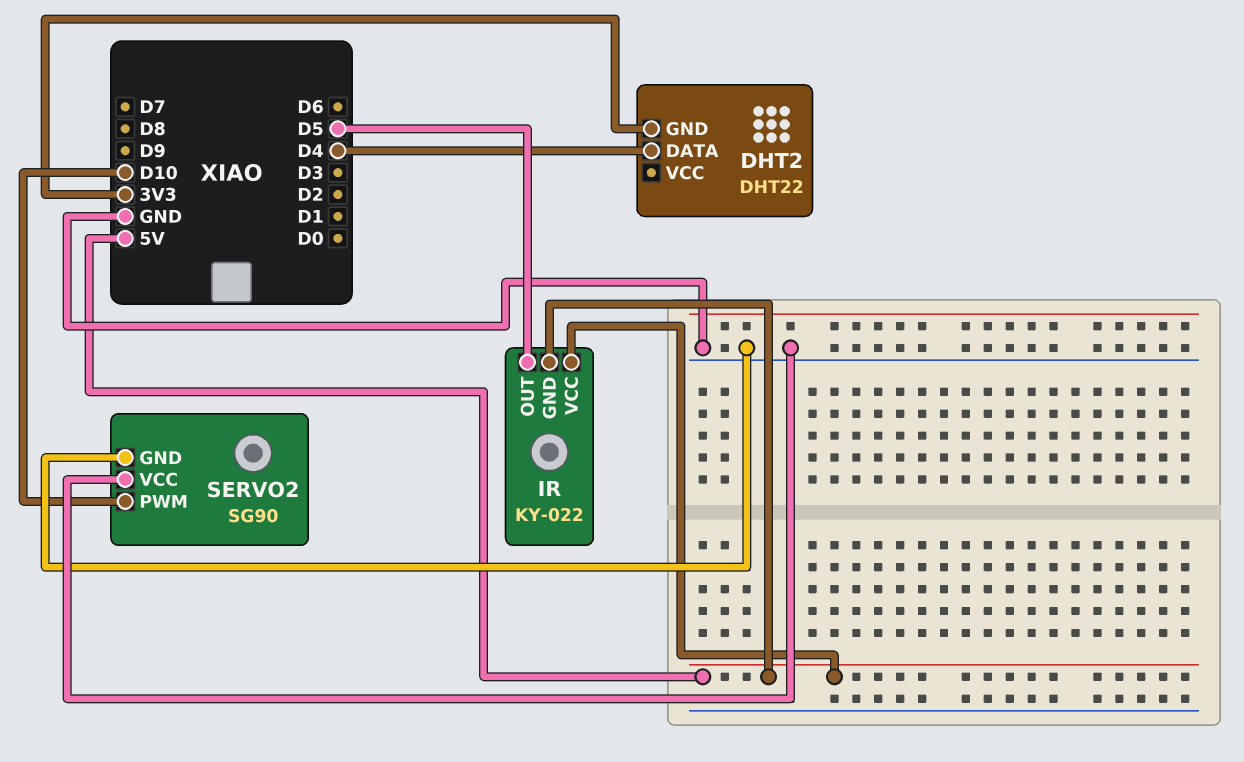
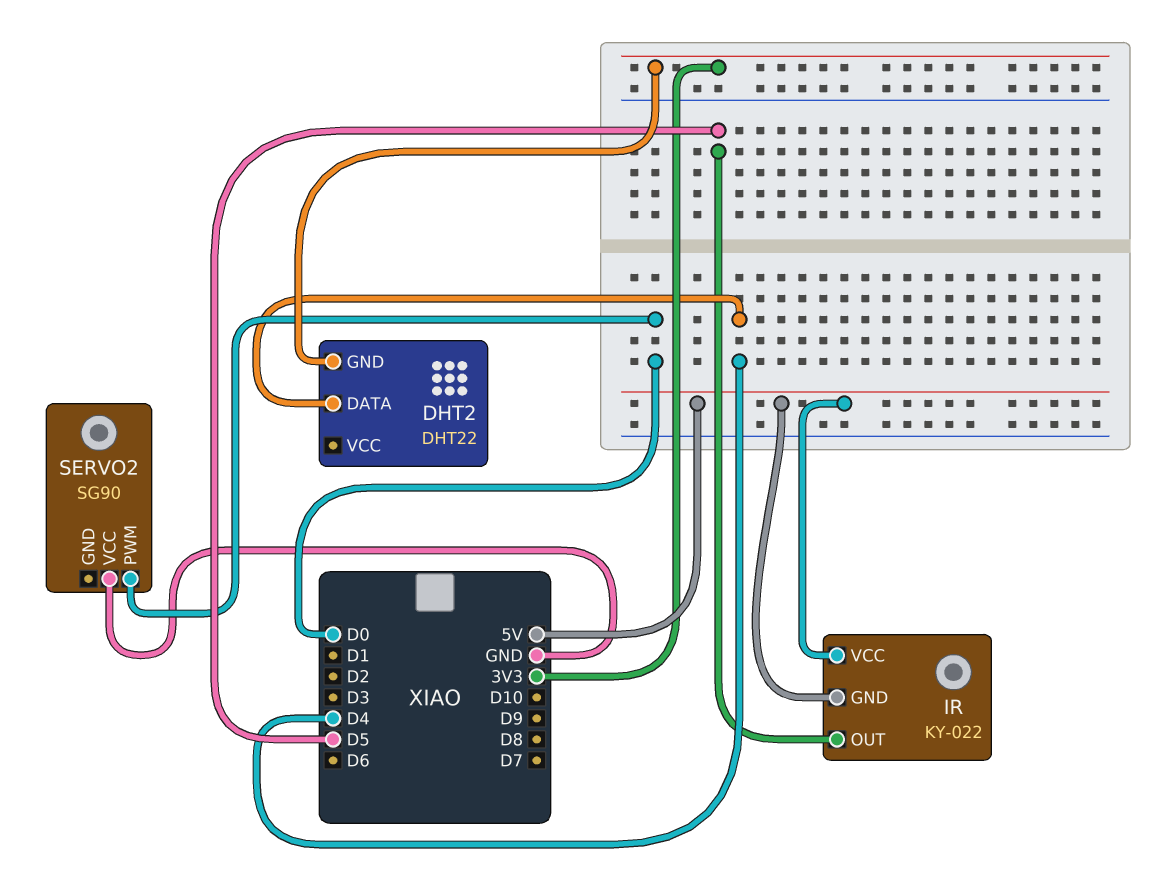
SERVO2 pin GND: GND -> none
SERVO2 pin PWM: D10 -> D0

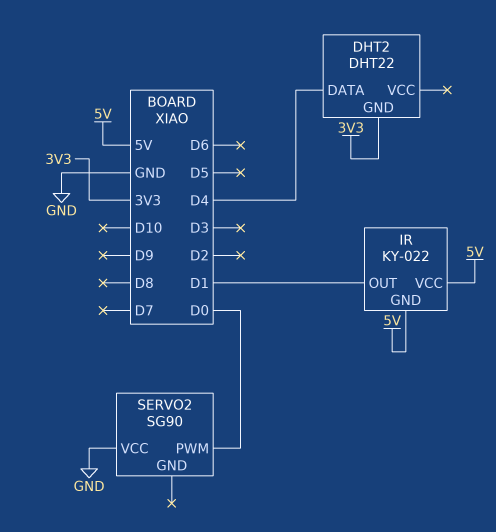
IR pin OUT: D5 -> D1

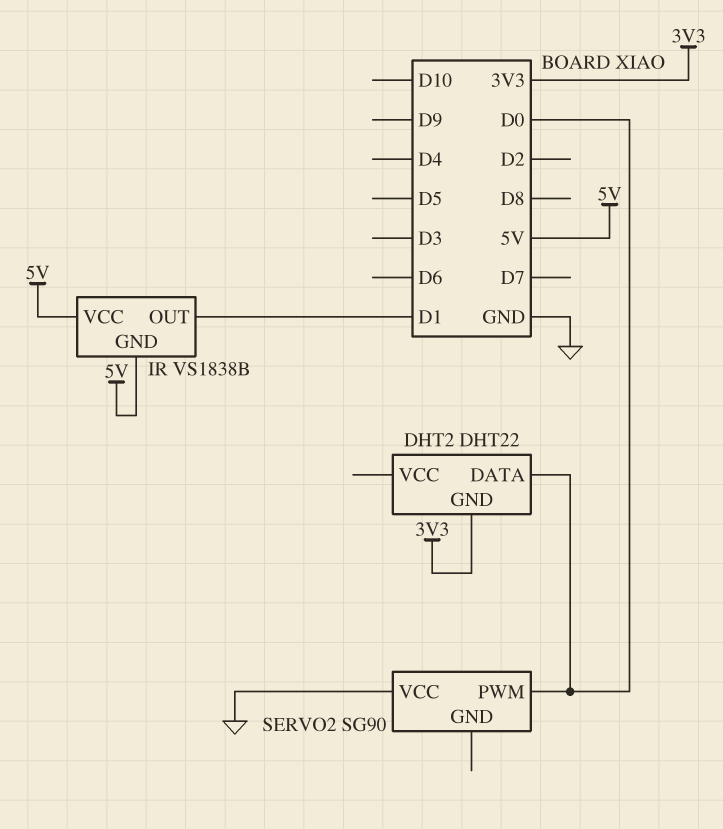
DHT2 pin DATA: D4 -> D0
IR: KY-022 -> VS1838B

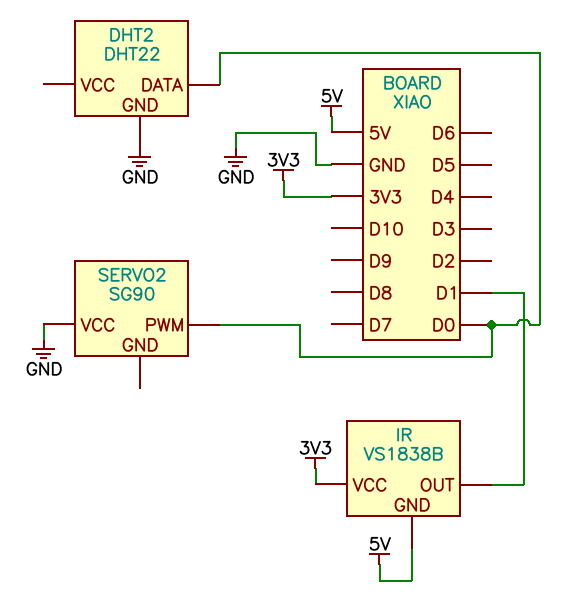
DHT2 pin GND: 3V3 -> GND
IR pin VCC: 5V -> 3V3

